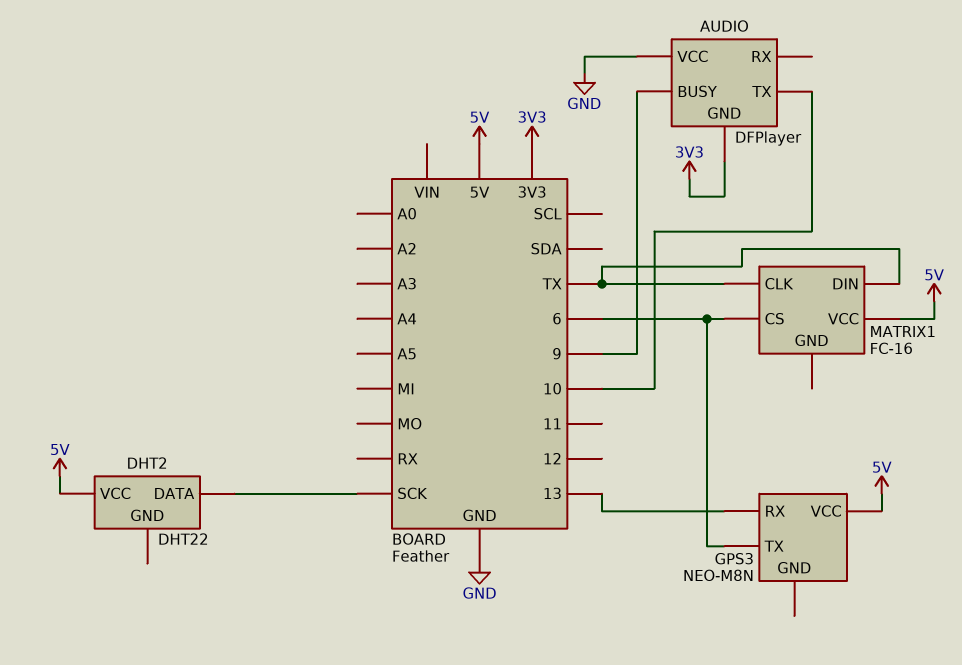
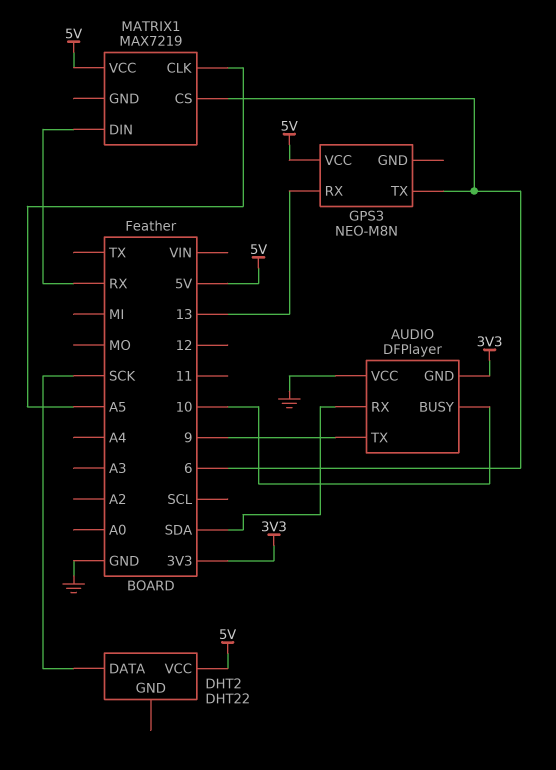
AUDIO pin BUSY: 9 -> 10
AUDIO pin RX: none -> SDA
AUDIO pin TX: 10 -> 9
MATRIX1: FC-16 -> MAX7219
MATRIX1 pin CLK: TX -> A5
MATRIX1 pin DIN: TX -> RX

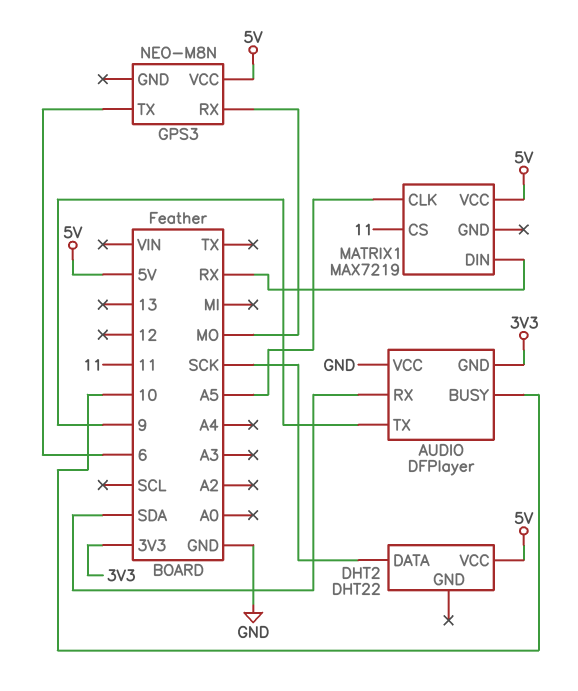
GPS3 pin RX: 13 -> MO
MATRIX1 pin CS: 6 -> 11

